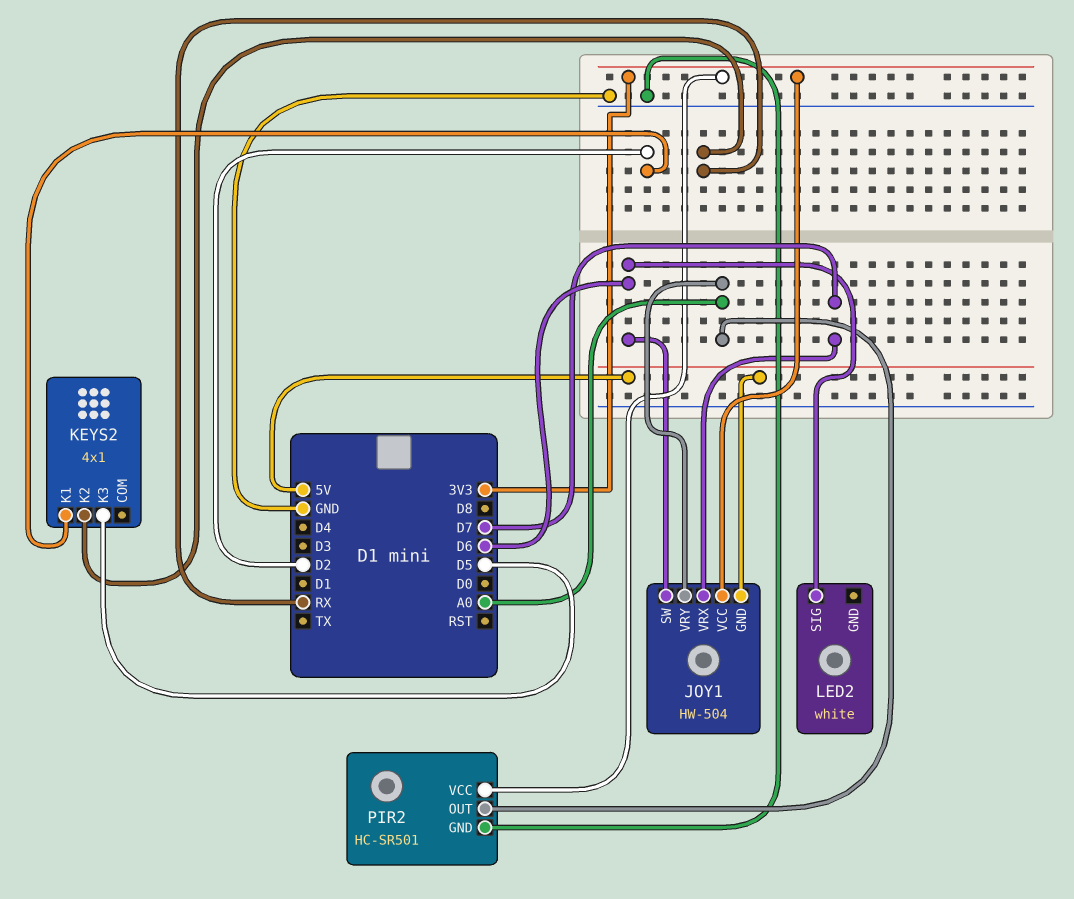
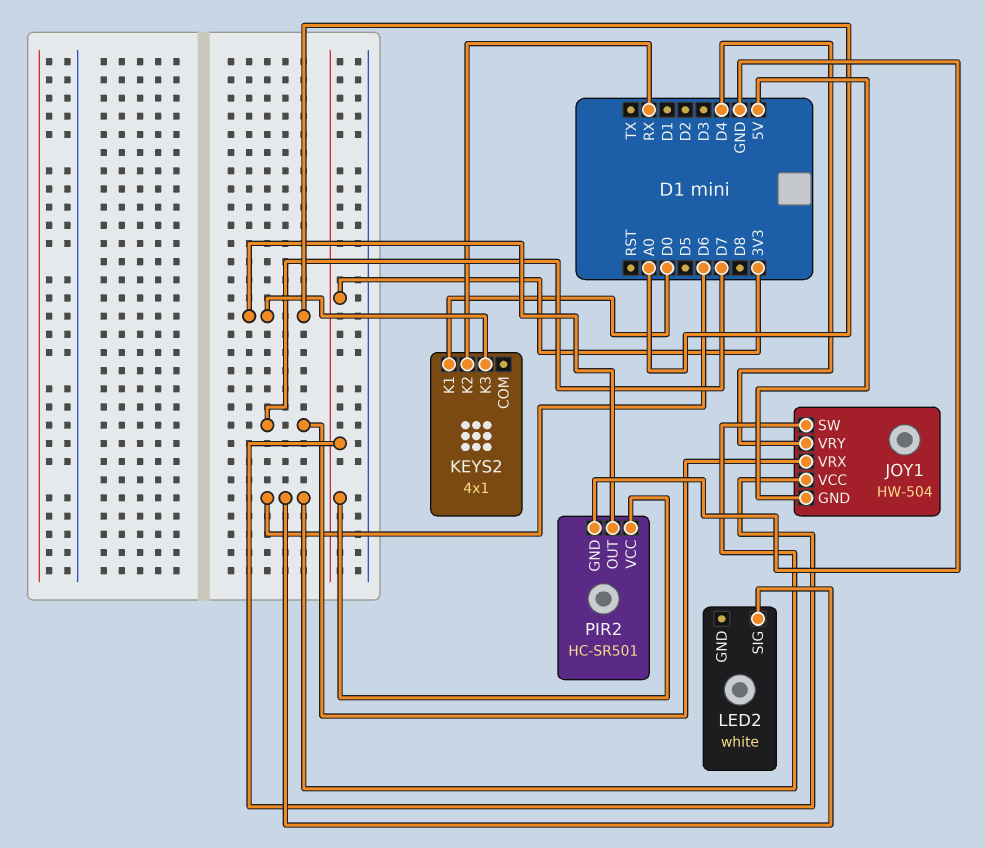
JOY1 pin VRY: A0 -> D4
KEYS2 pin K1: D2 -> D0
KEYS2 pin K3: D5 -> A0

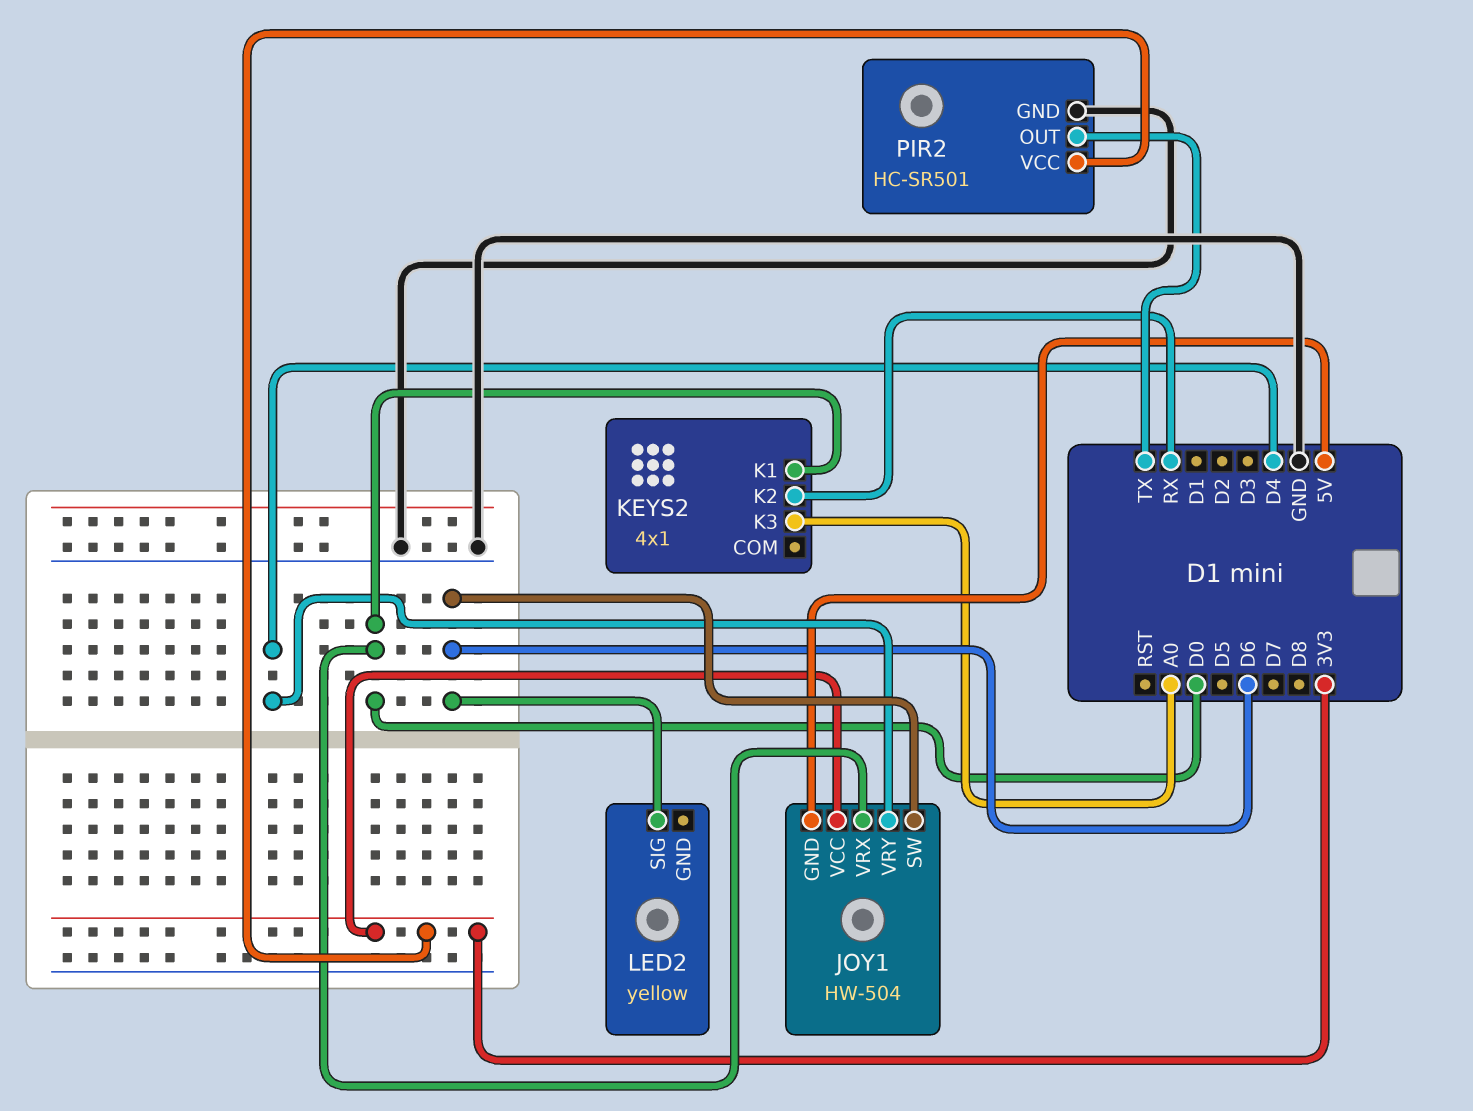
JOY1 pin VRX: D7 -> D0
LED2: white -> yellow
PIR2 pin OUT: A0 -> TX

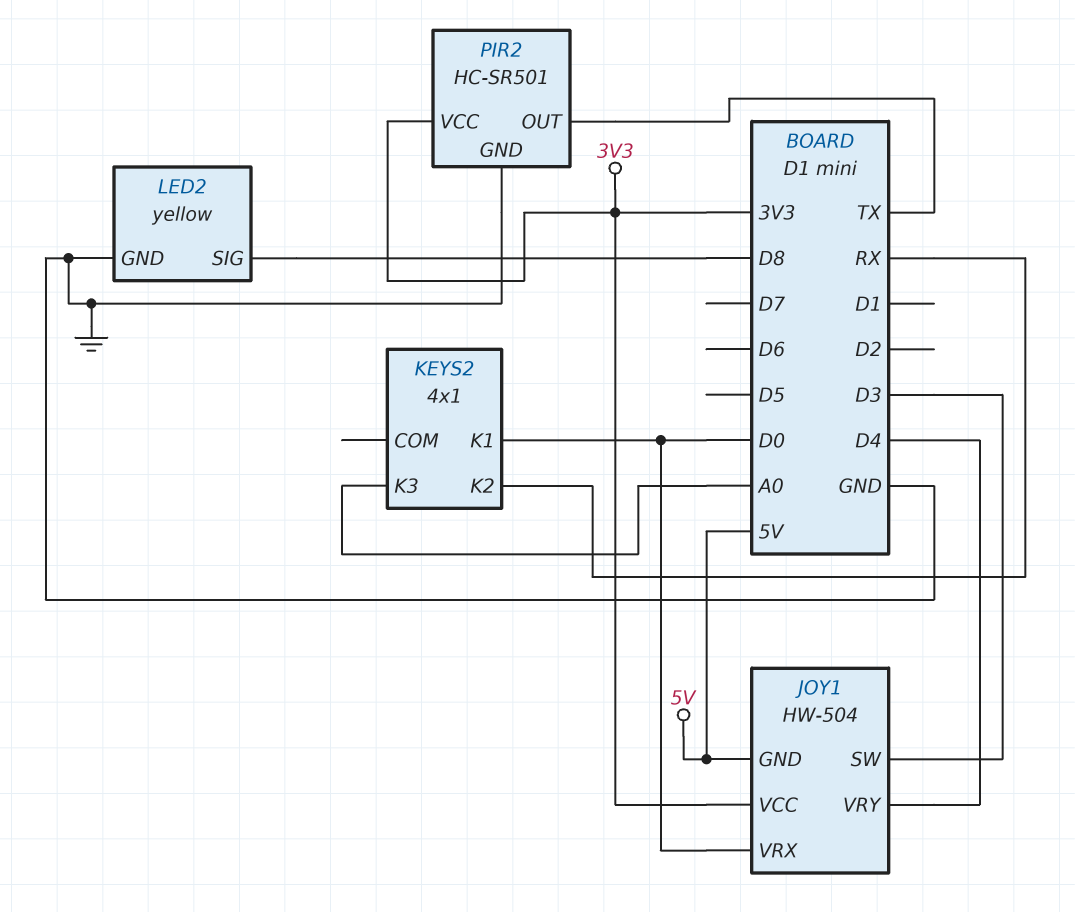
JOY1 pin SW: D6 -> D3
LED2 pin GND: none -> GND
LED2 pin SIG: D6 -> D8

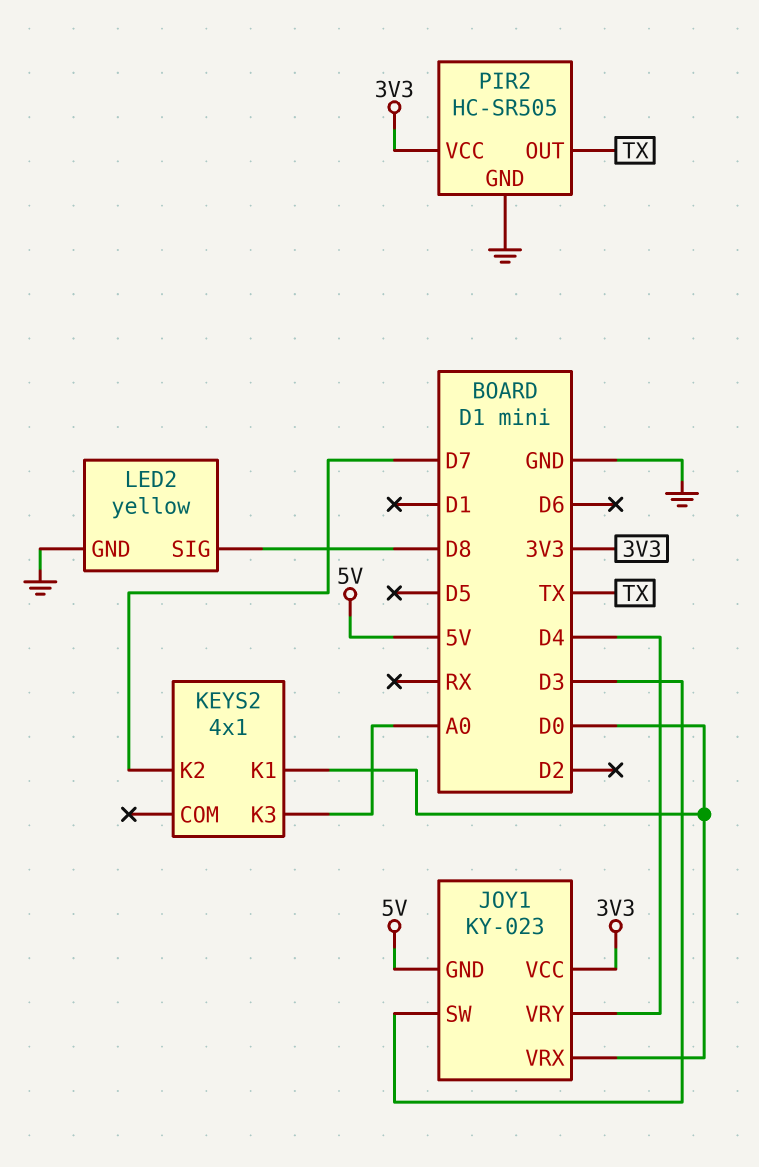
JOY1: HW-504 -> KY-023
KEYS2 pin K2: RX -> D7
PIR2: HC-SR501 -> HC-SR505

